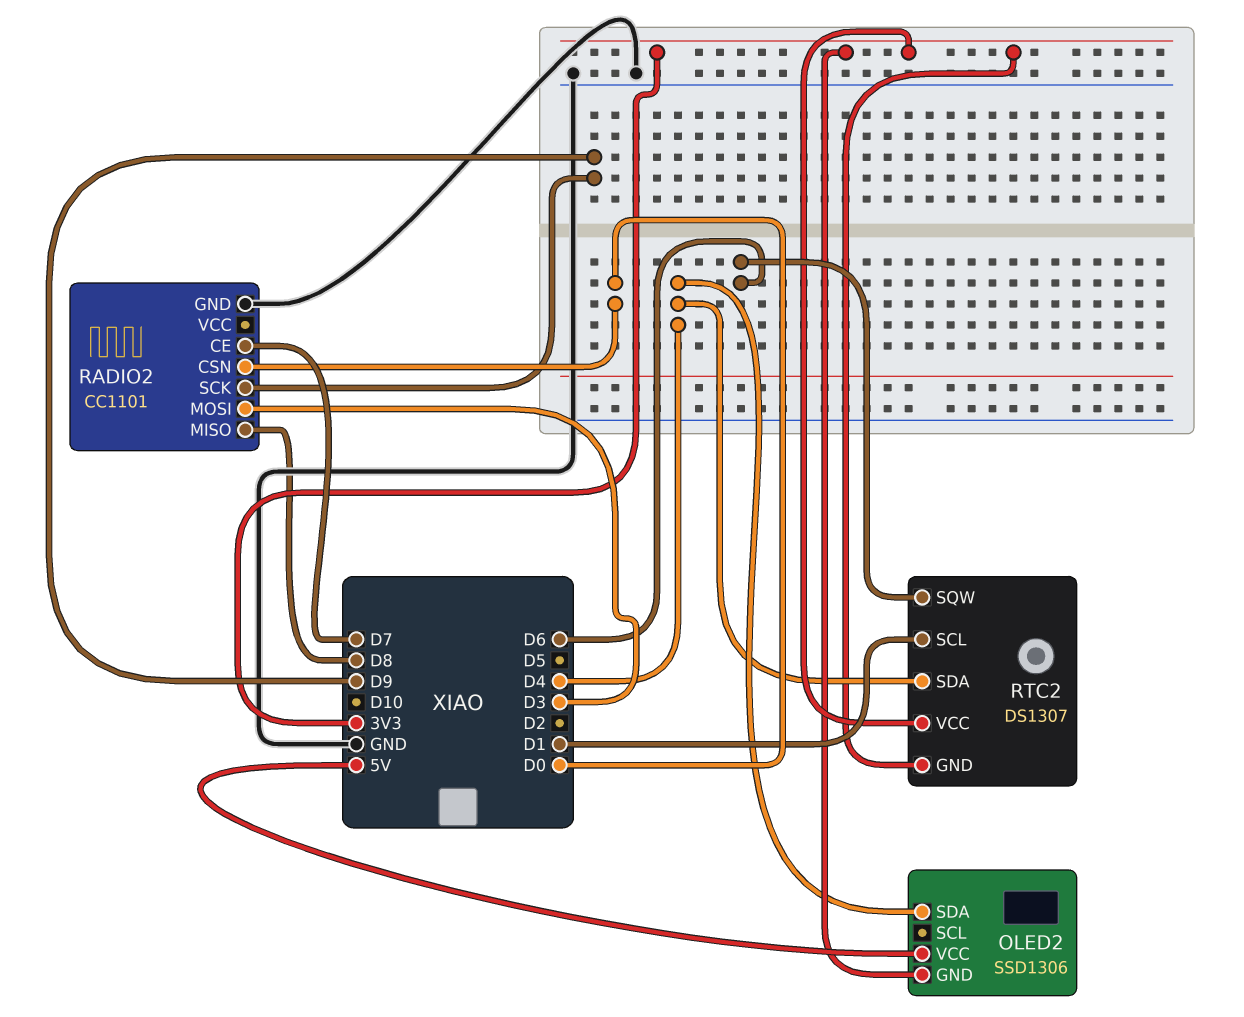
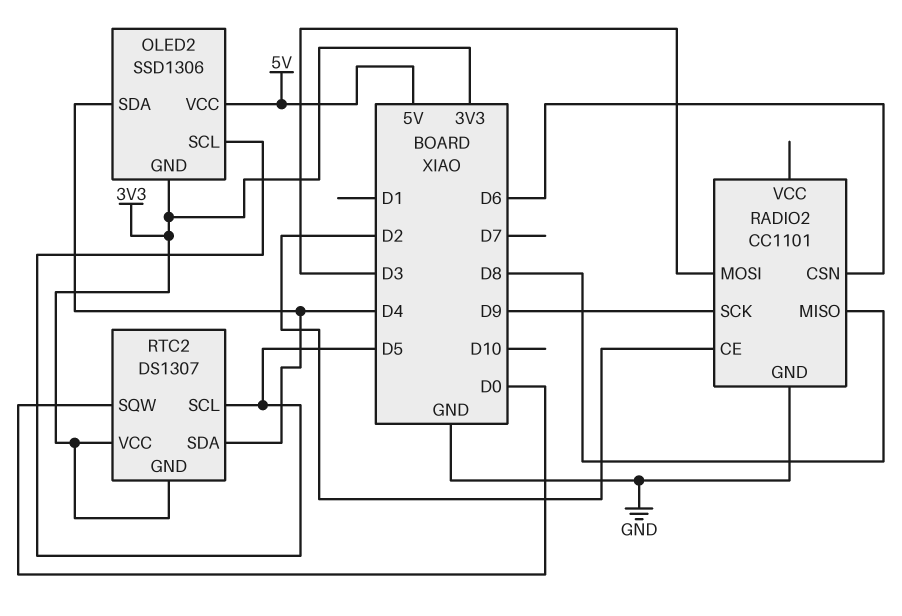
OLED2 pin SCL: none -> D5
RADIO2 pin CE: D7 -> D2
RADIO2 pin CSN: D0 -> D6
RTC2 pin SCL: D1 -> D5
RTC2 pin SQW: D6 -> D0

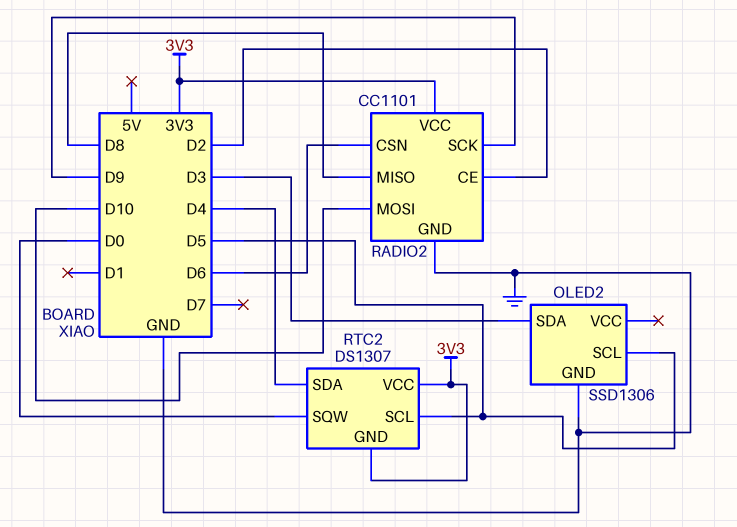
OLED2 pin GND: 3V3 -> GND
OLED2 pin SDA: D4 -> D3
OLED2 pin VCC: 5V -> none
RADIO2 pin MOSI: D3 -> D10
RADIO2 pin VCC: none -> 3V3

